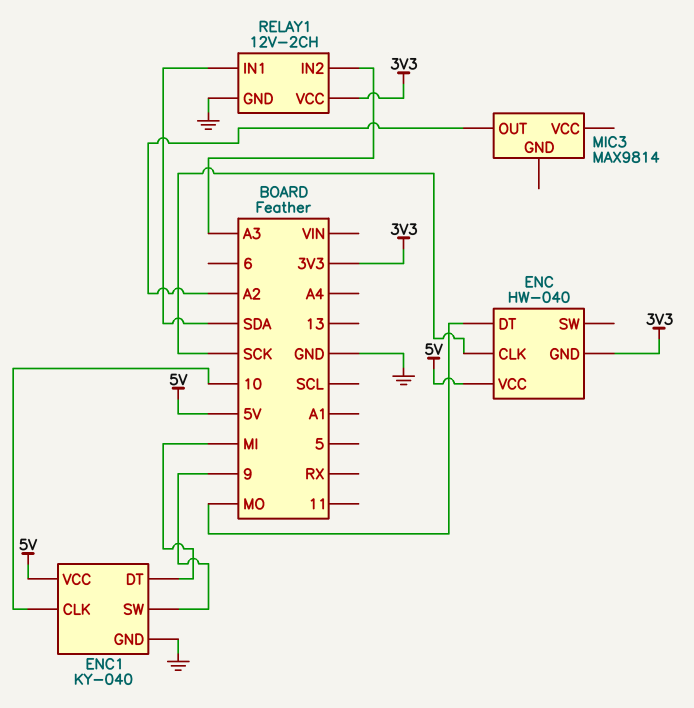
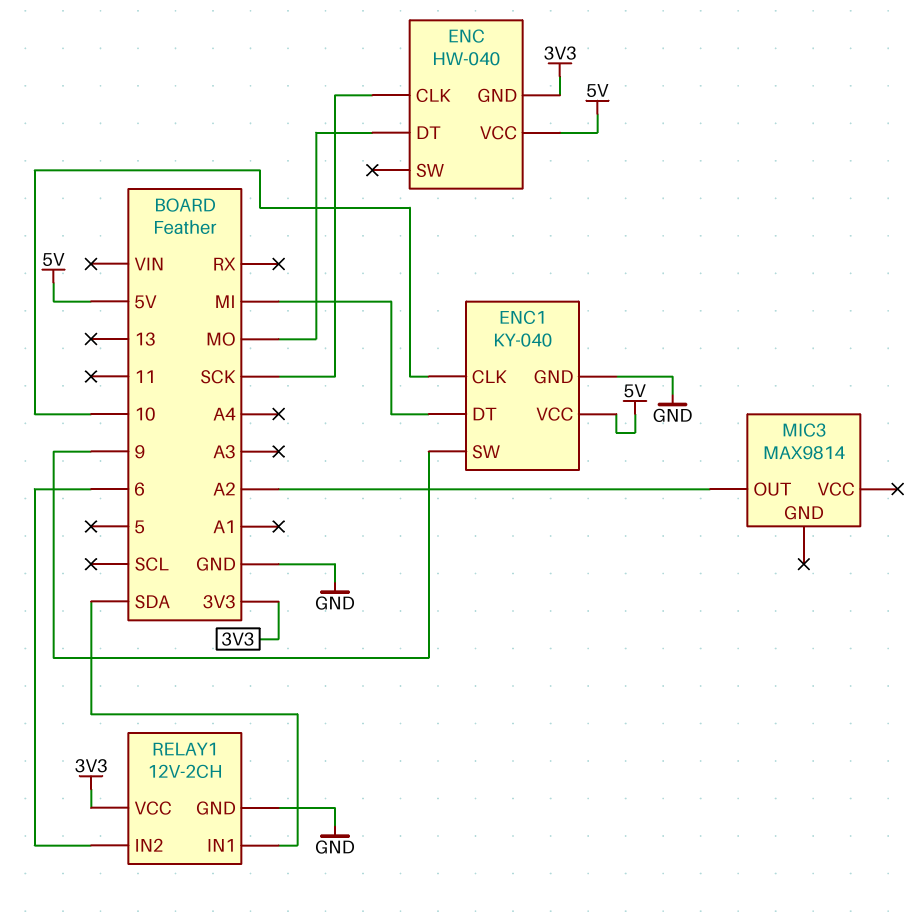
RELAY1 pin IN2: A3 -> 6

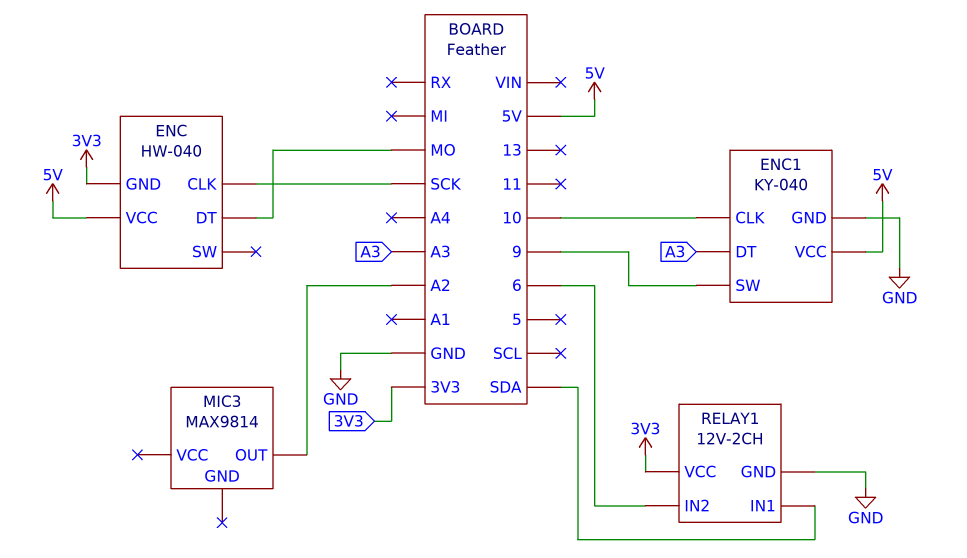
ENC1 pin DT: MI -> A3

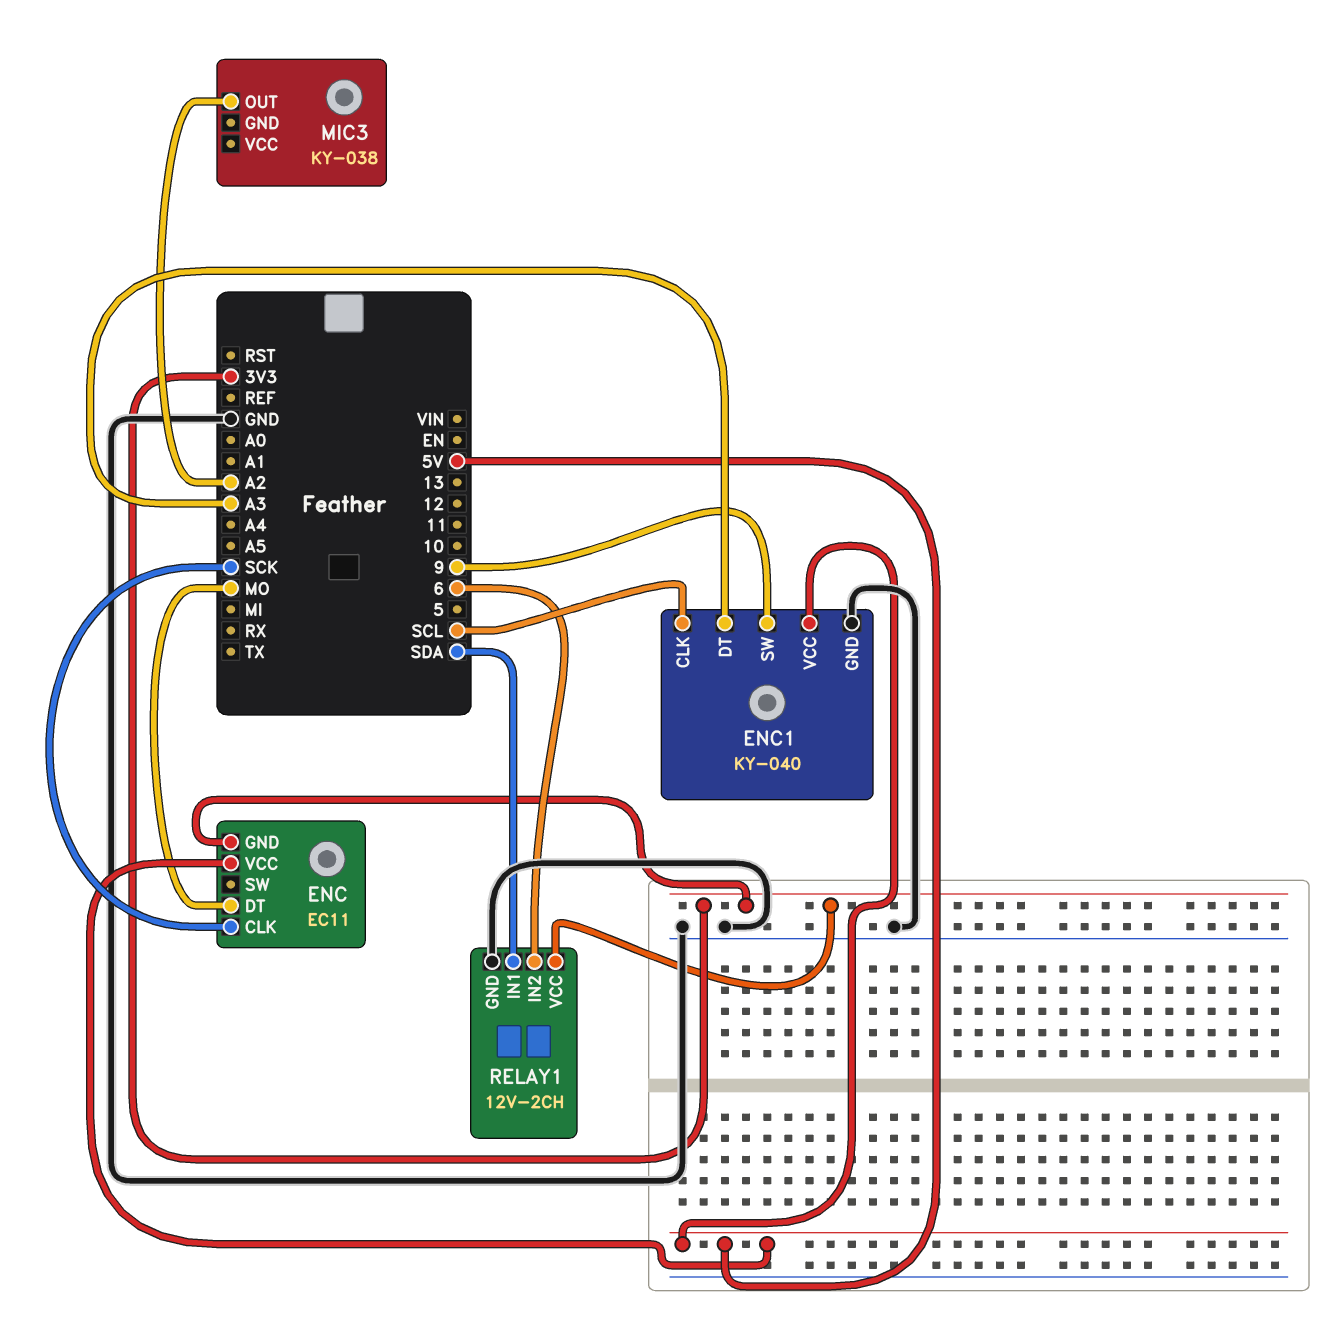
ENC: HW-040 -> EC11
ENC1 pin CLK: 10 -> SCL
MIC3: MAX9814 -> KY-038

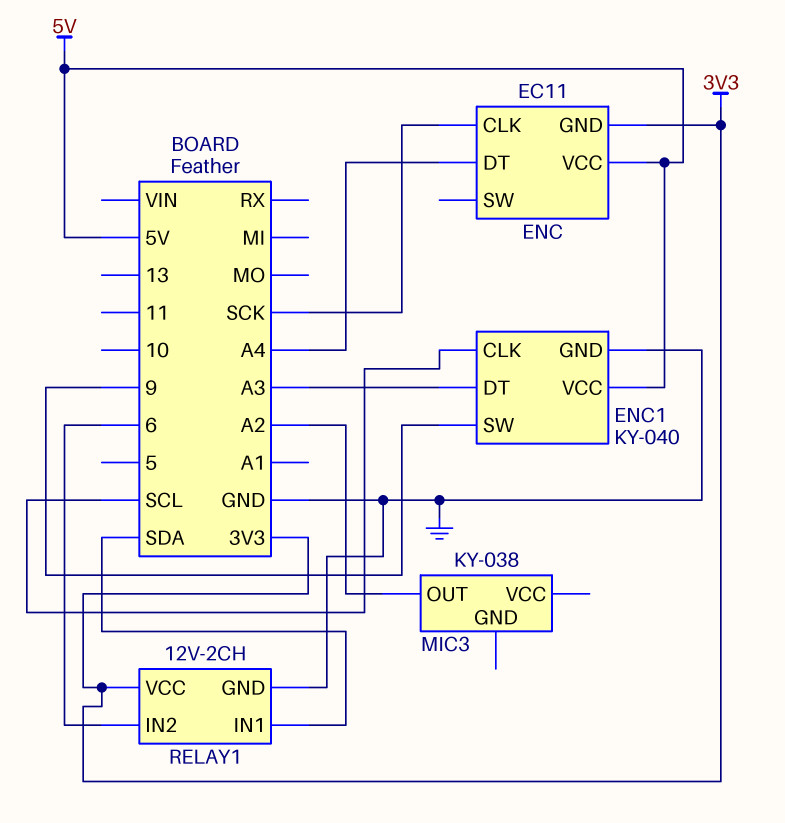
ENC pin DT: MO -> A4

